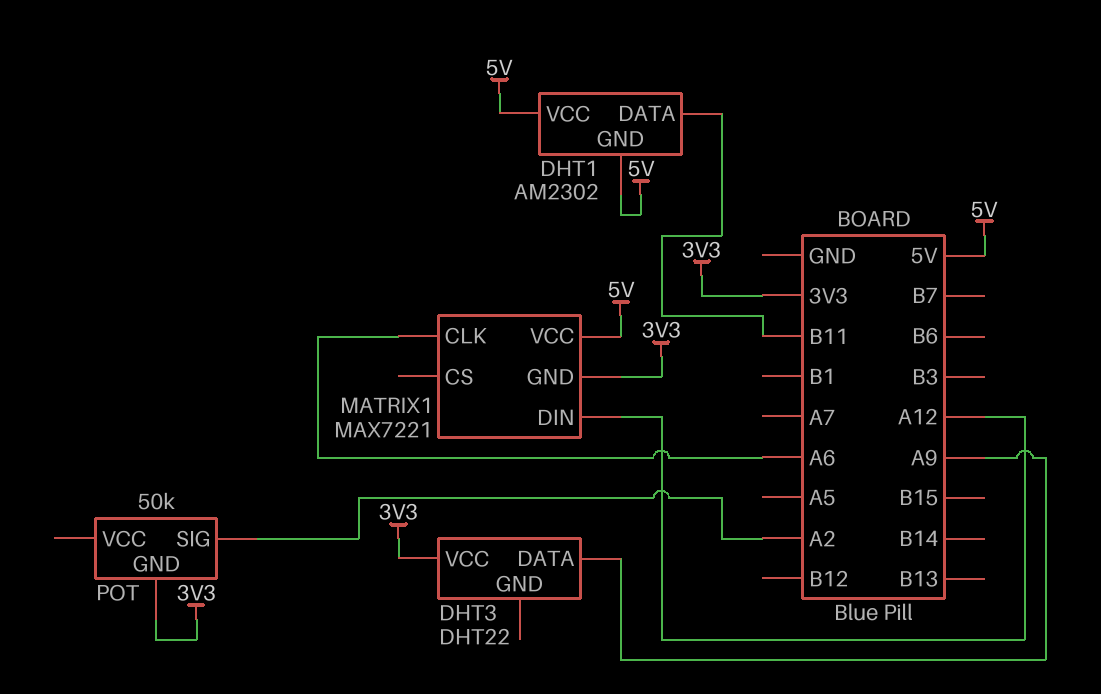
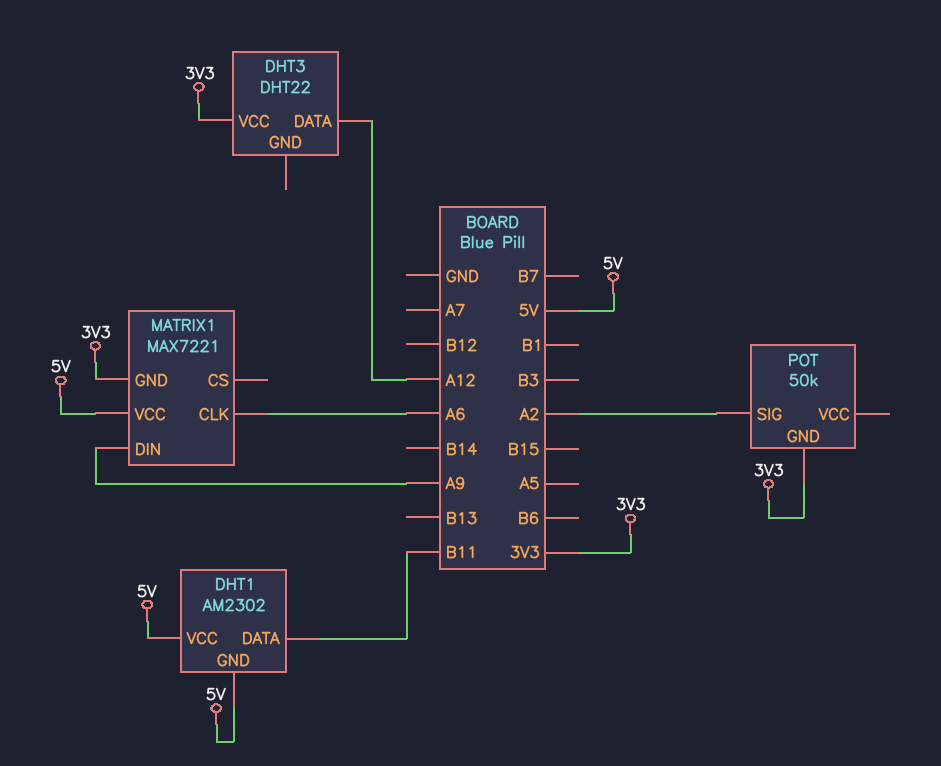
DHT3 pin DATA: A9 -> A12
MATRIX1 pin DIN: A12 -> A9

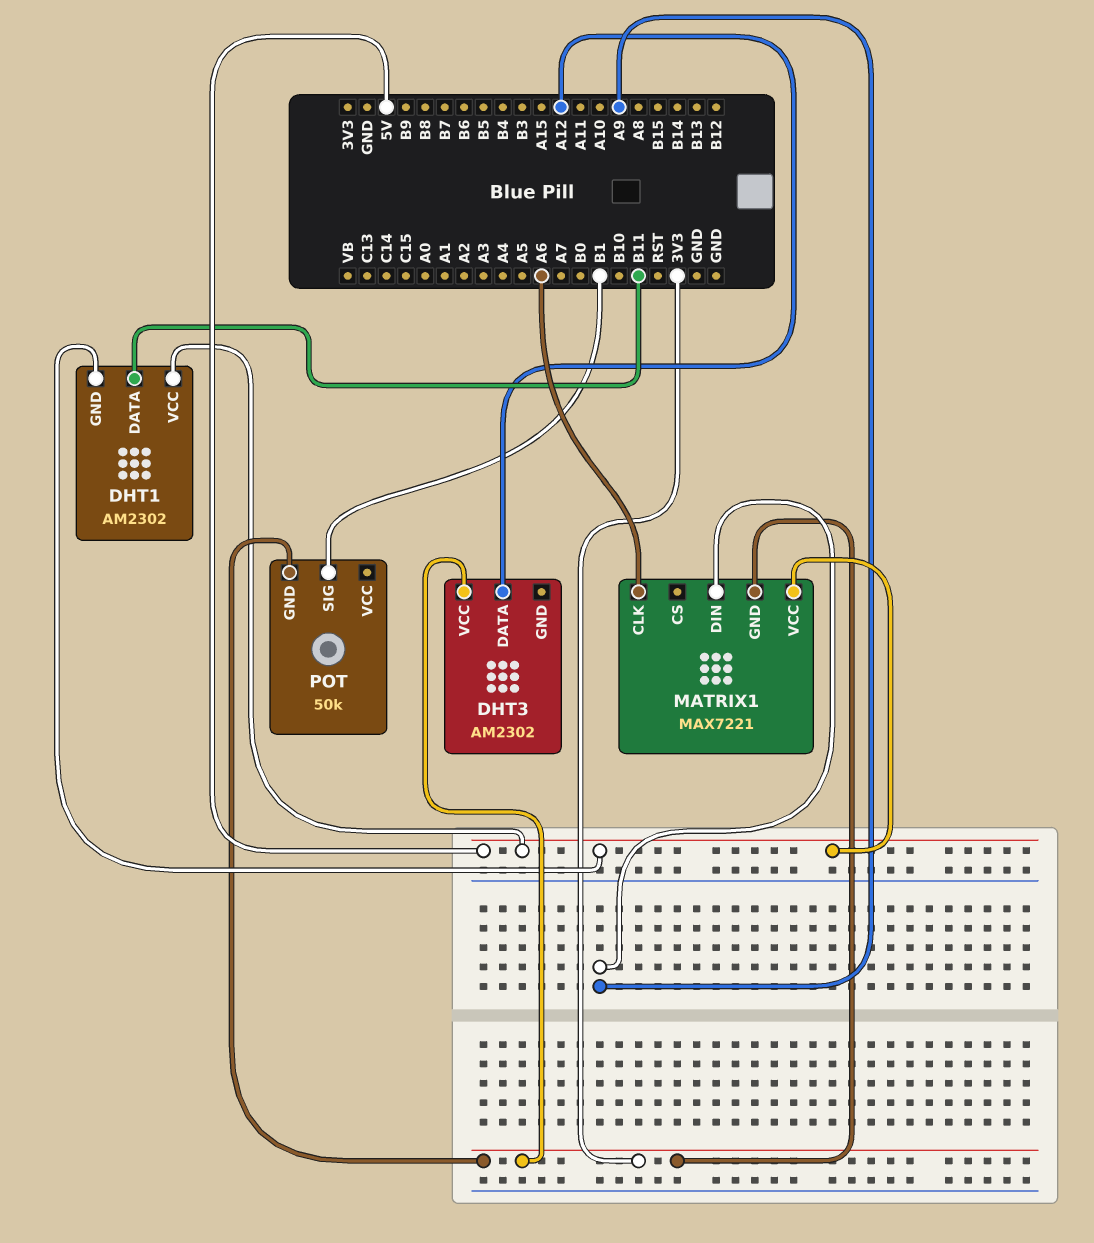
DHT3: DHT22 -> AM2302
POT pin SIG: A2 -> B1

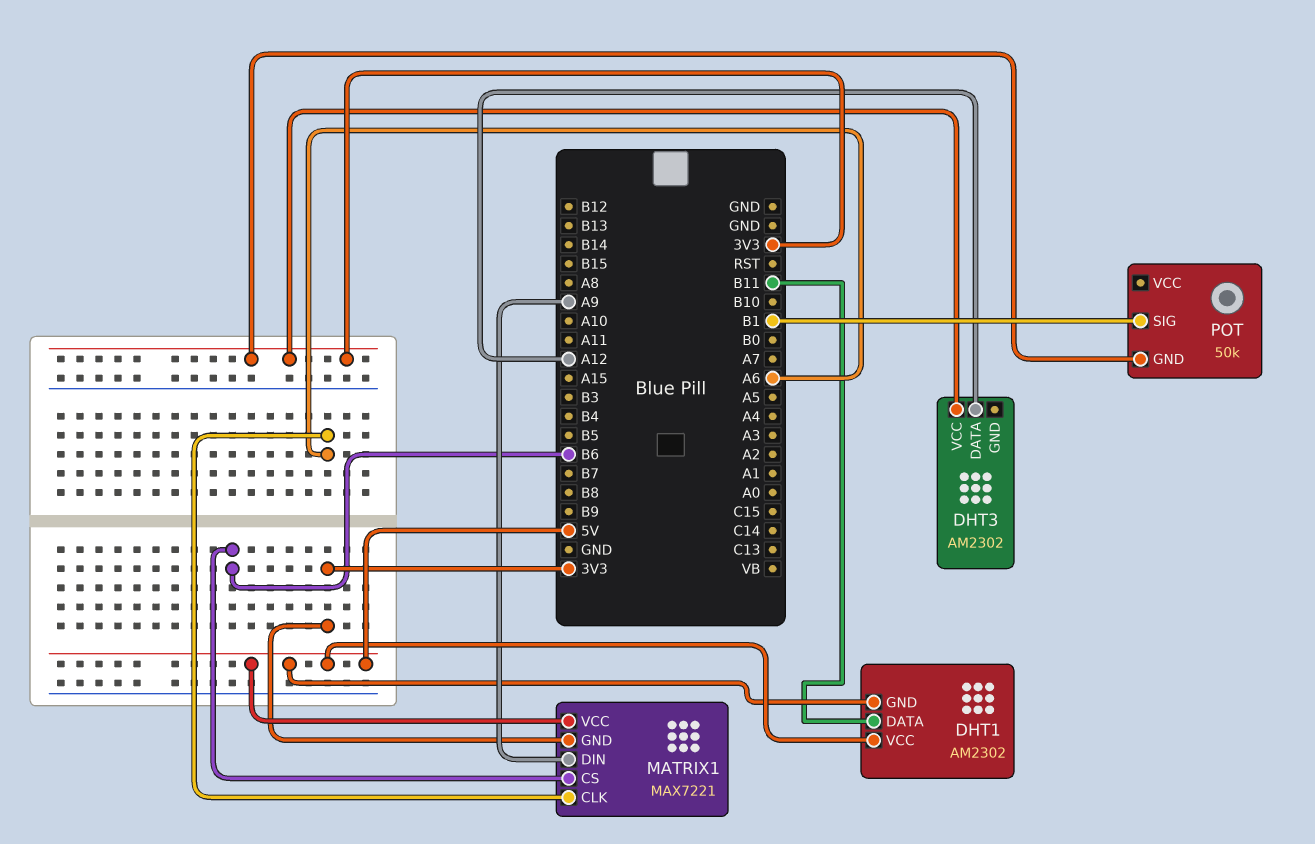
MATRIX1 pin CS: none -> B6

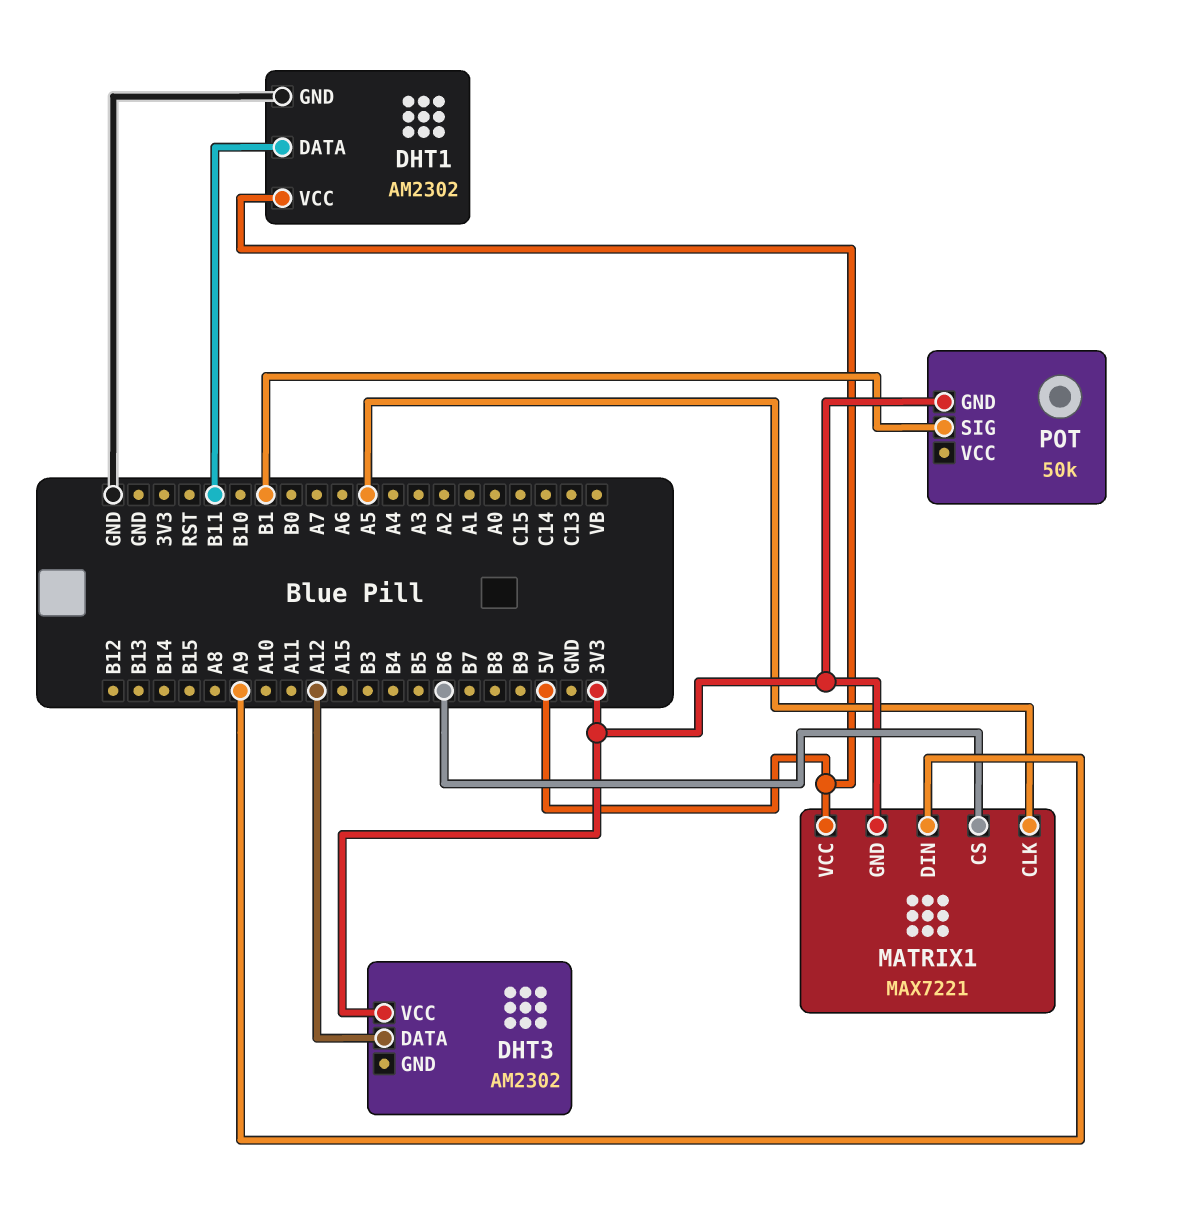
DHT1 pin GND: 5V -> GND
MATRIX1 pin CLK: A6 -> A5

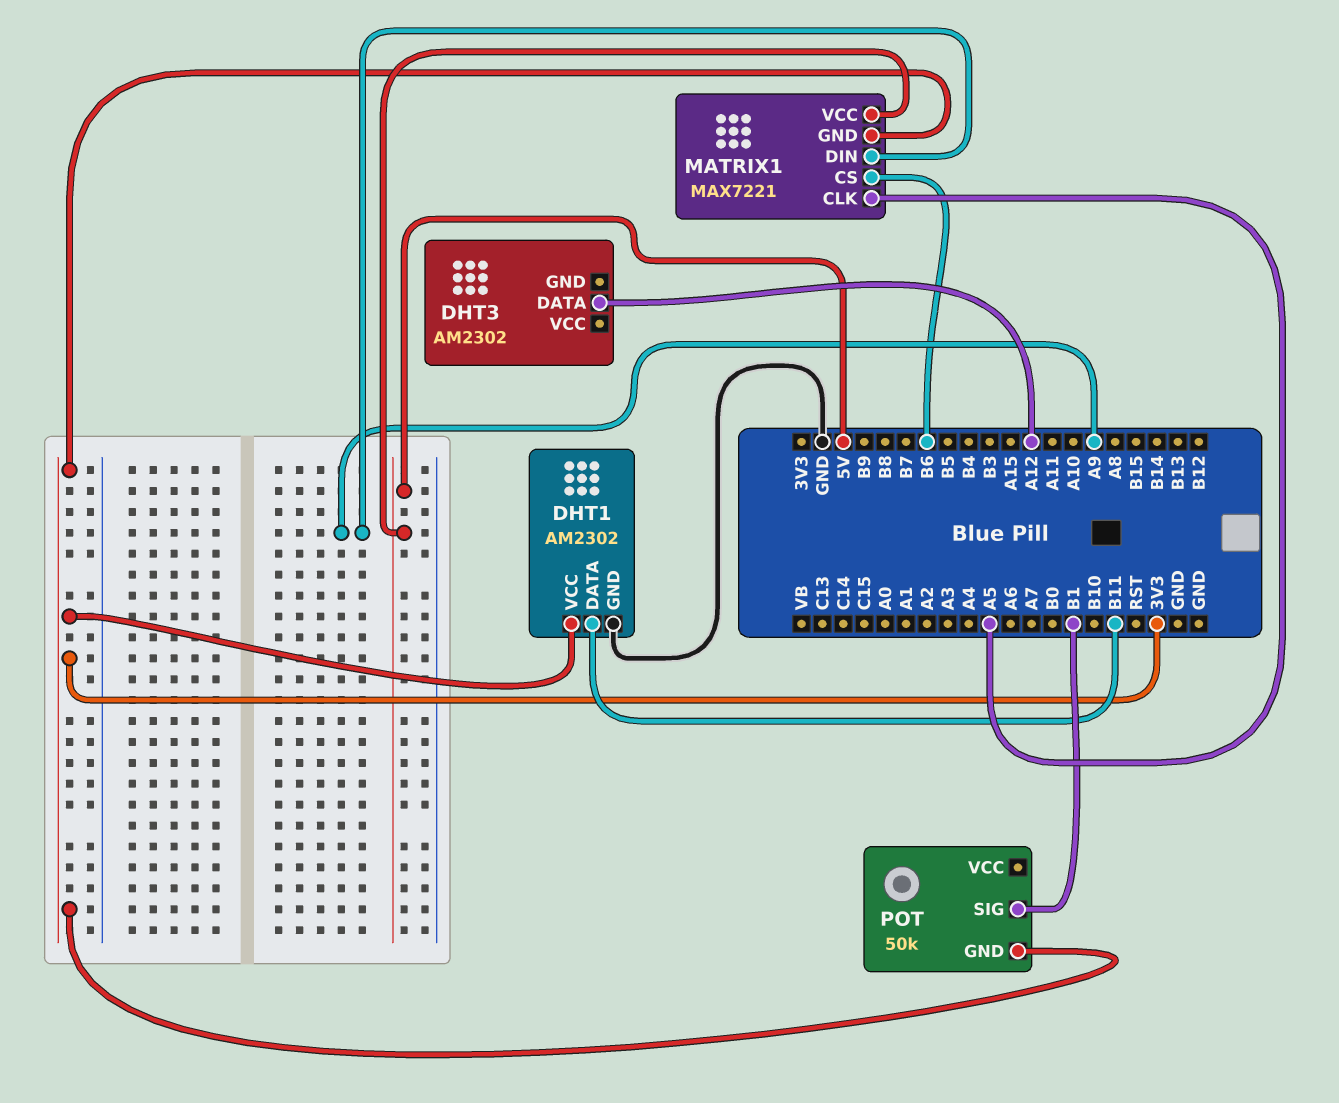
DHT1 pin VCC: 5V -> 3V3
DHT3 pin VCC: 3V3 -> none

